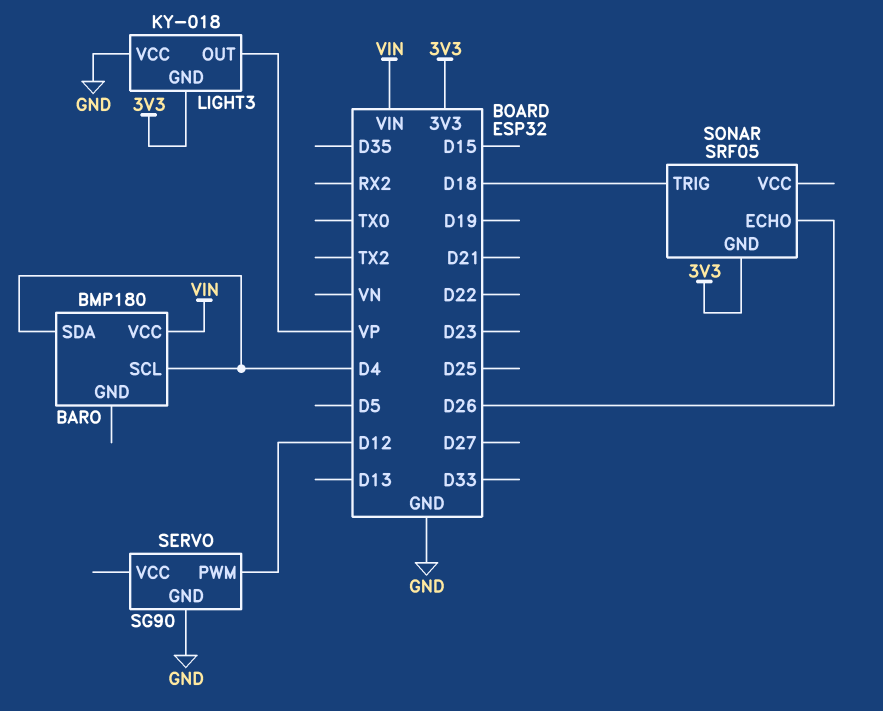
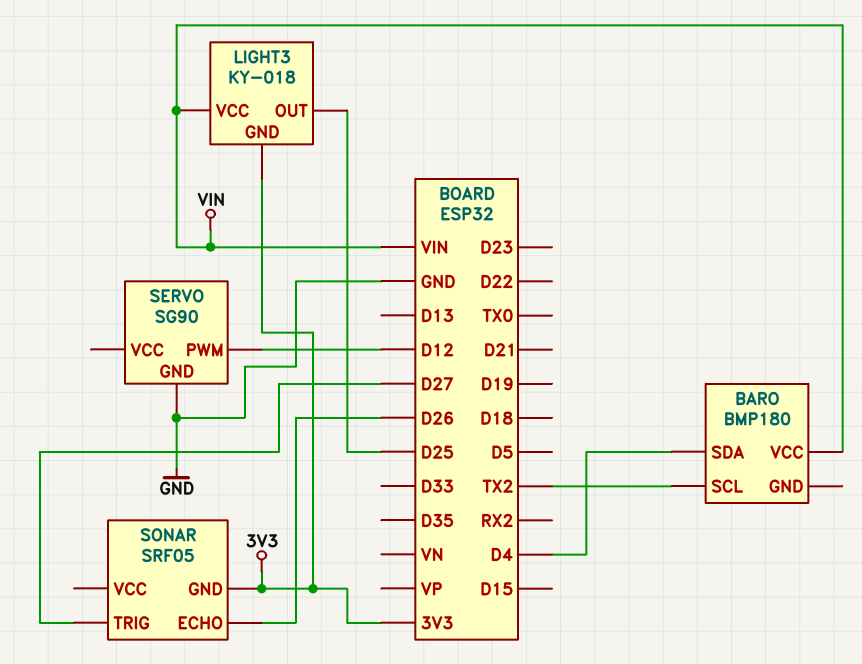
BARO pin SCL: D4 -> TX2
LIGHT3 pin OUT: VP -> D25
LIGHT3 pin VCC: GND -> VIN
SONAR pin TRIG: D18 -> D27

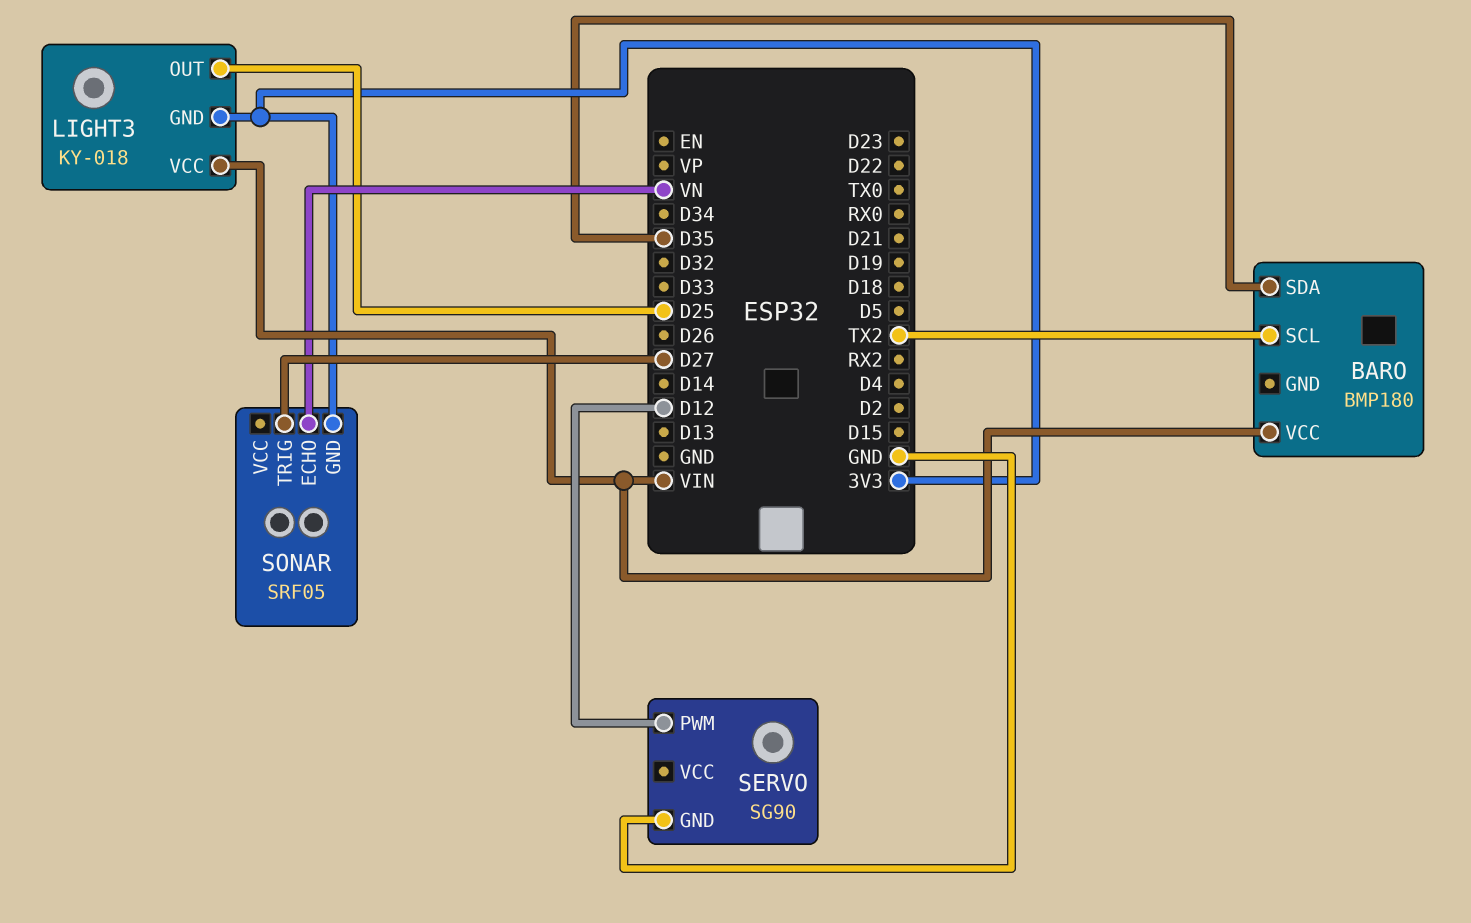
BARO pin SDA: D4 -> D35
SONAR pin ECHO: D26 -> VN

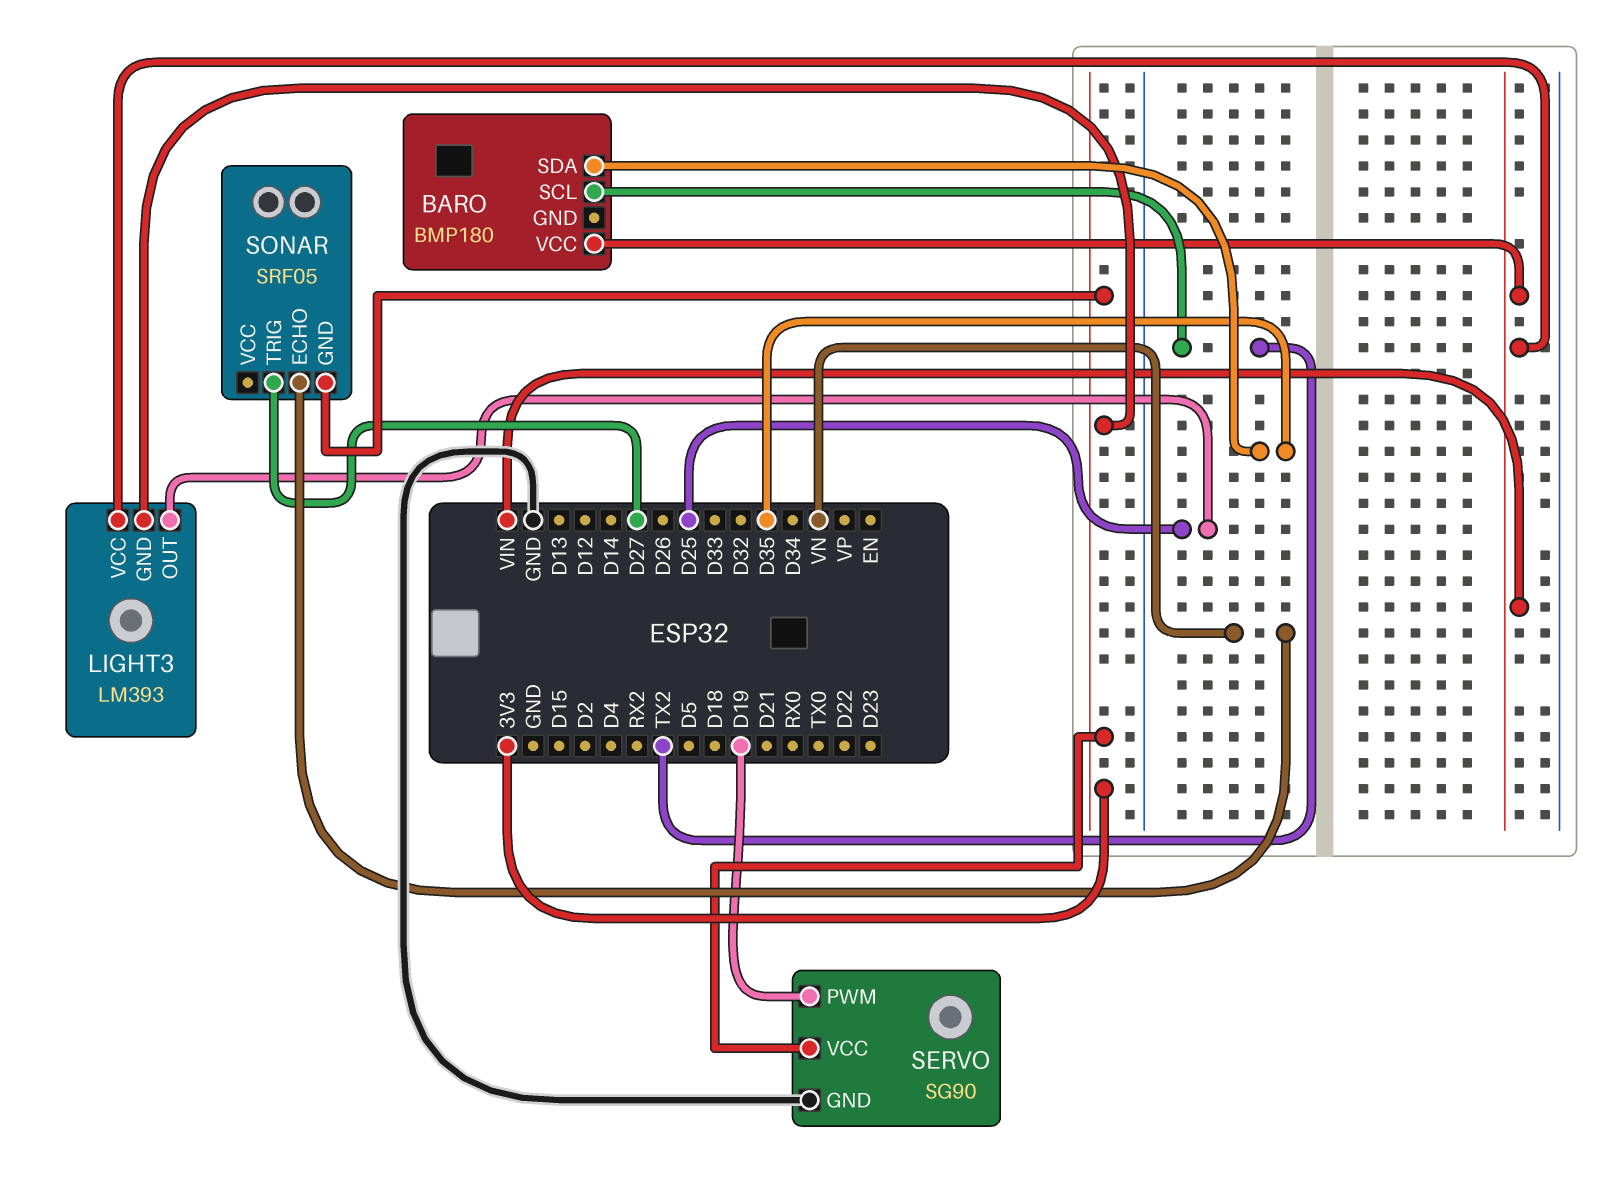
LIGHT3: KY-018 -> LM393
SERVO pin PWM: D12 -> D19
SERVO pin VCC: none -> 3V3

